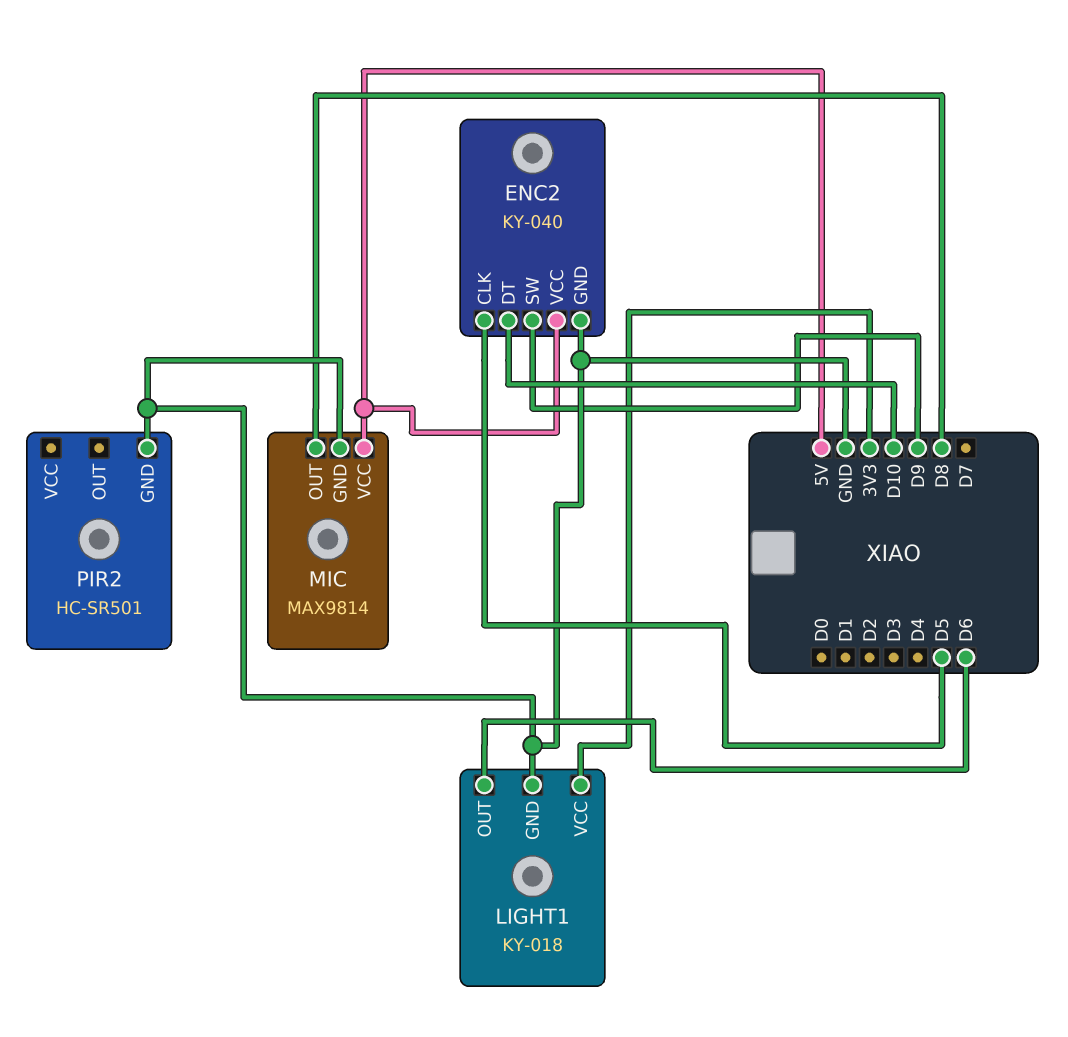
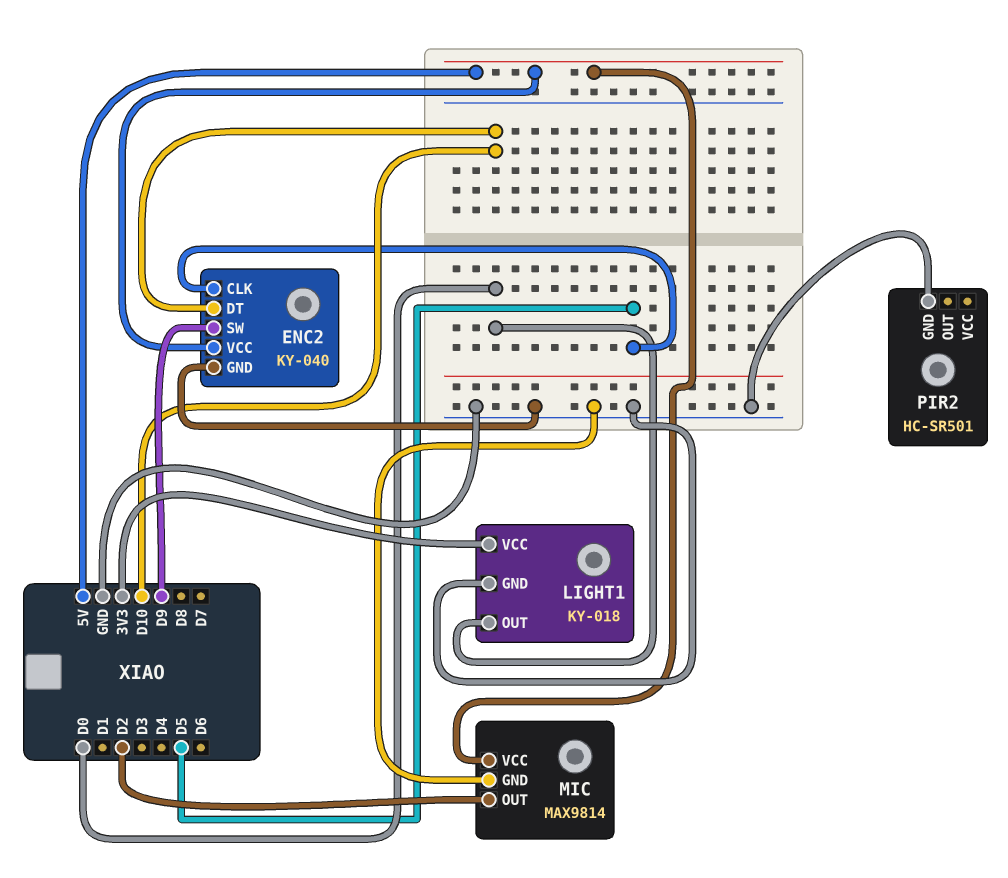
LIGHT1 pin OUT: D6 -> D0
MIC pin OUT: D8 -> D2

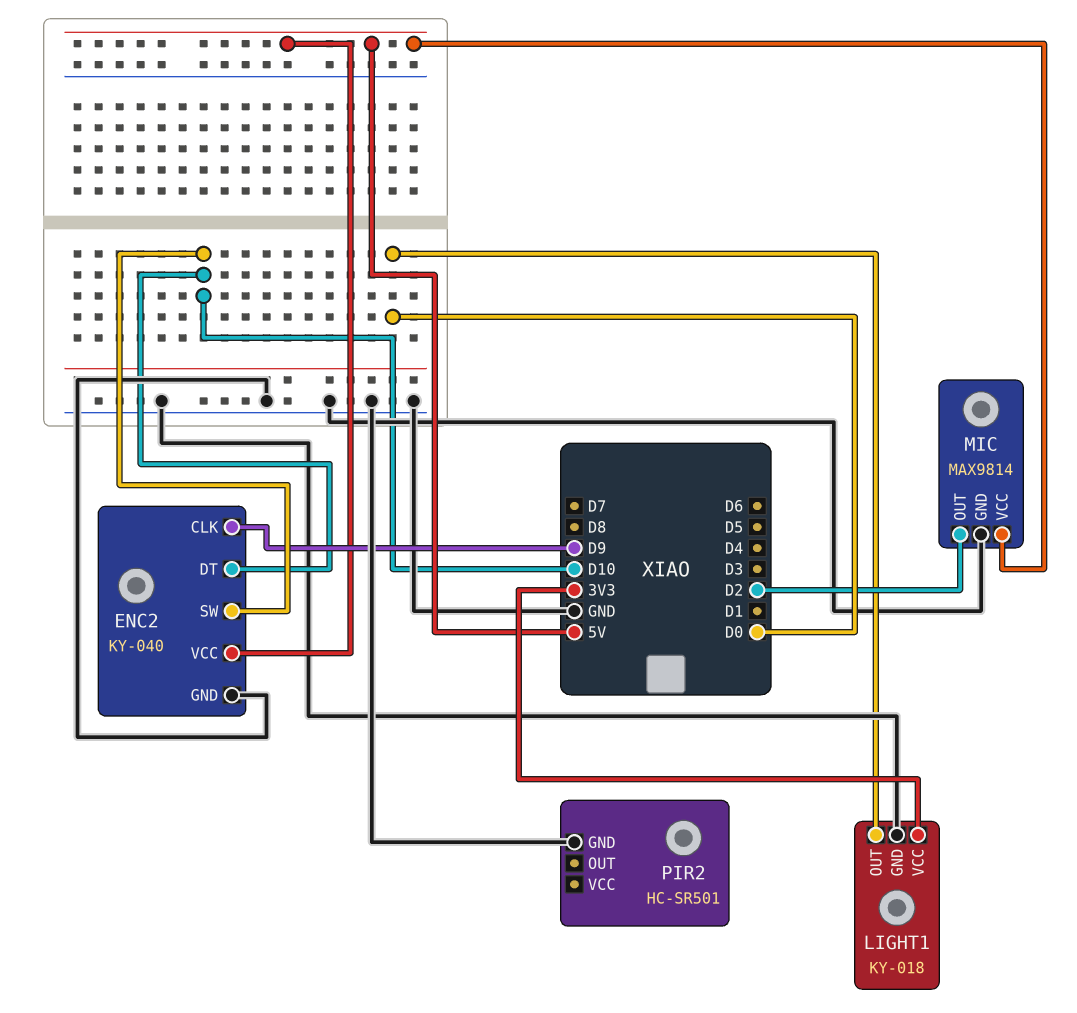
ENC2 pin CLK: D5 -> D9
ENC2 pin SW: D9 -> D10

